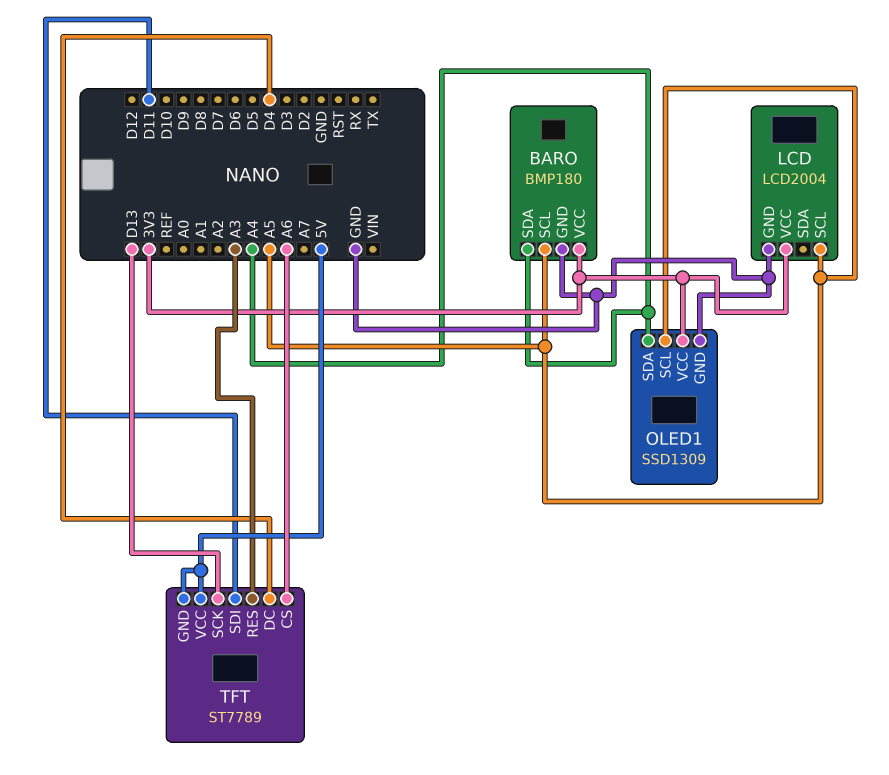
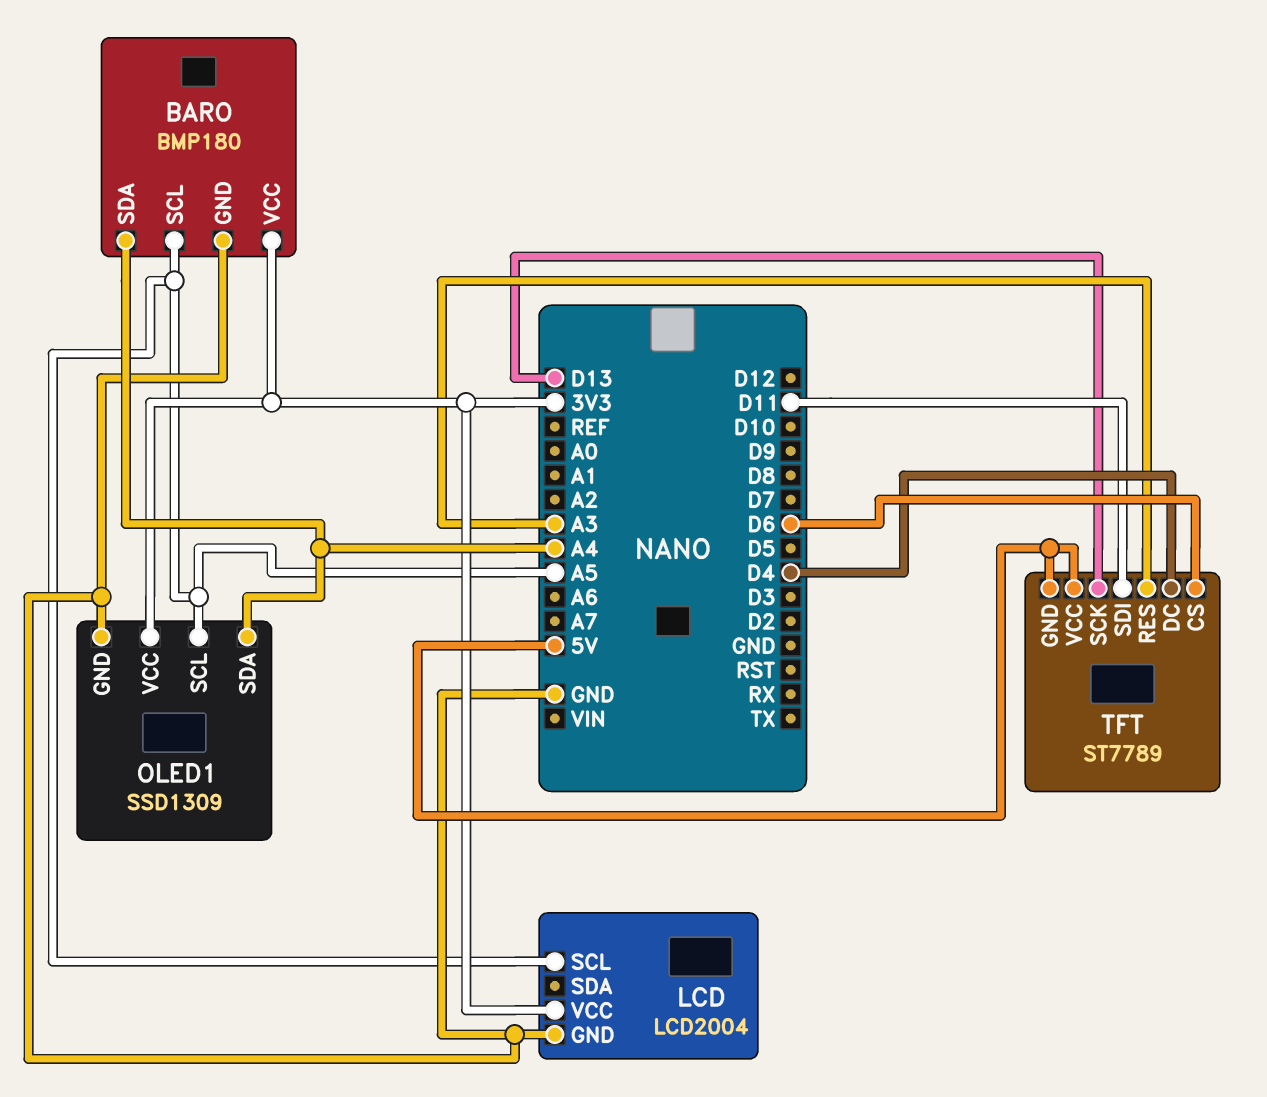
TFT pin CS: A6 -> D6

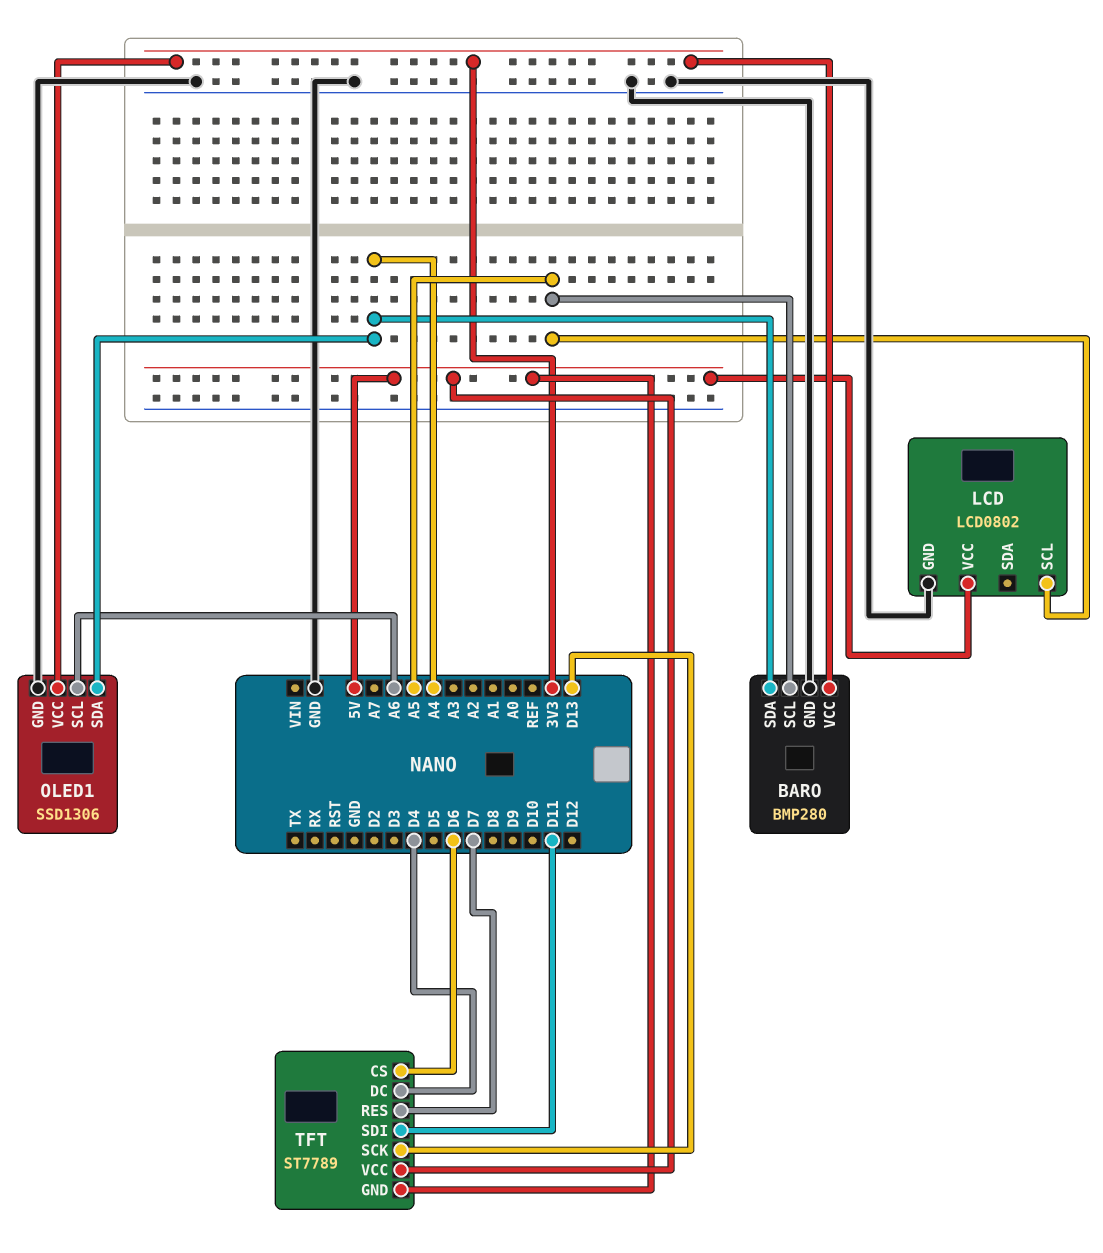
BARO: BMP180 -> BMP280
LCD: LCD2004 -> LCD0802
LCD pin VCC: 3V3 -> 5V
OLED1: SSD1309 -> SSD1306
OLED1 pin SCL: A5 -> A6
TFT pin RES: A3 -> D7

